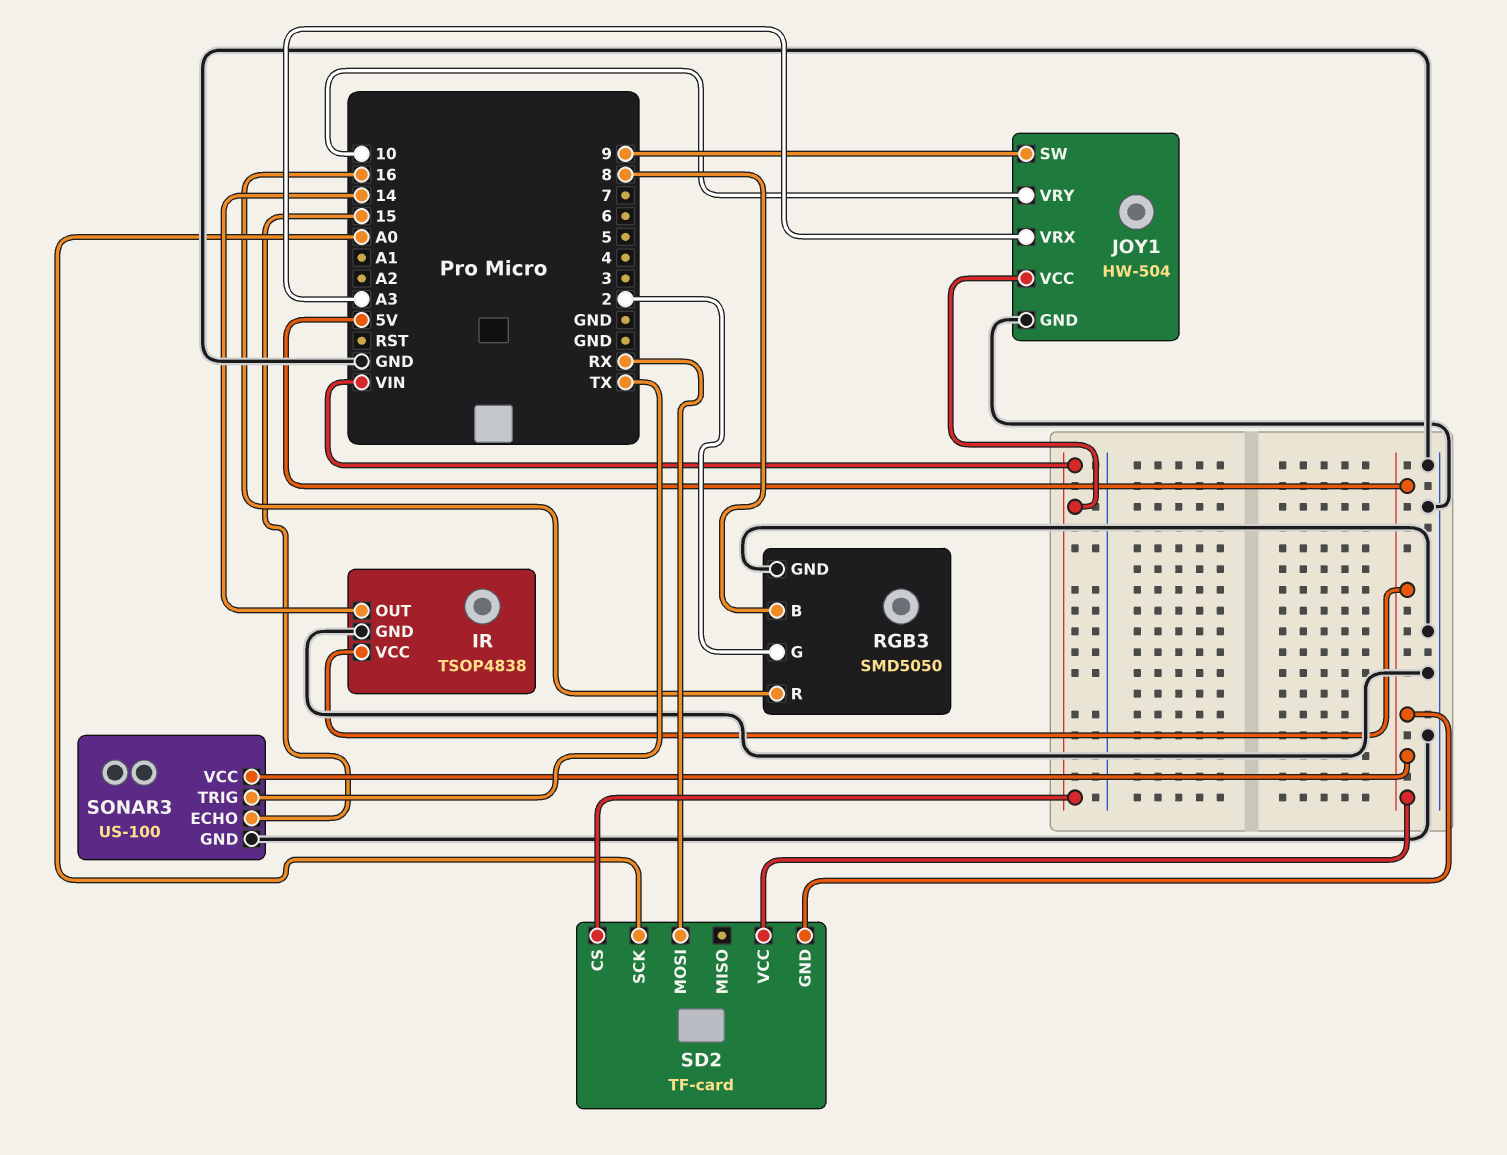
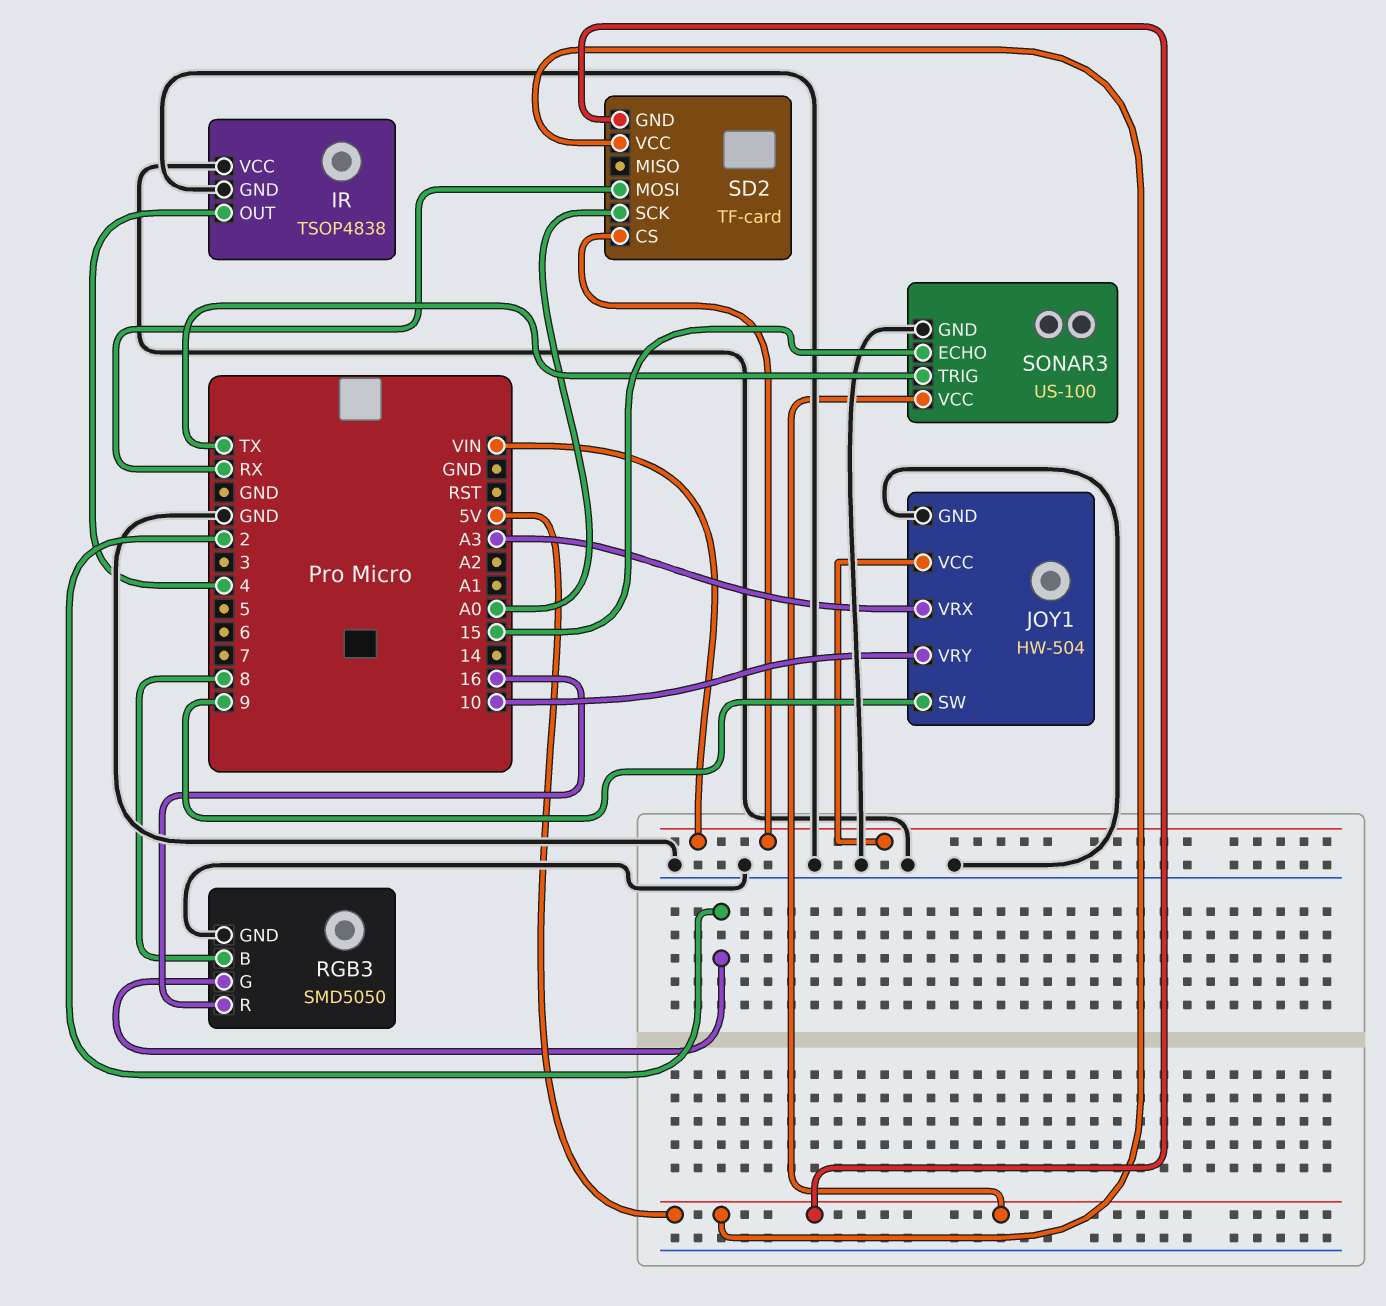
IR pin OUT: 14 -> 4
IR pin VCC: 5V -> GND

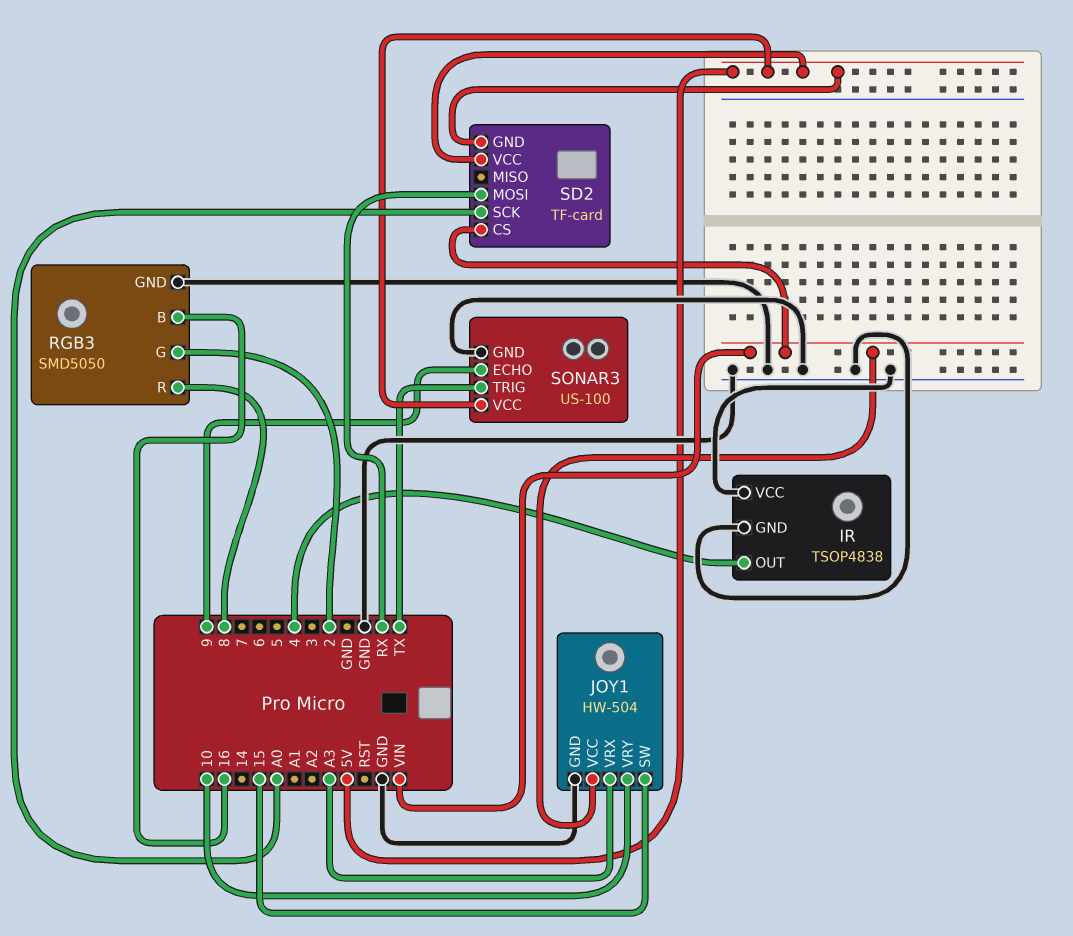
JOY1 pin SW: 9 -> 15
RGB3 pin B: 8 -> 16
RGB3 pin R: 16 -> 8
SONAR3 pin ECHO: 15 -> 9

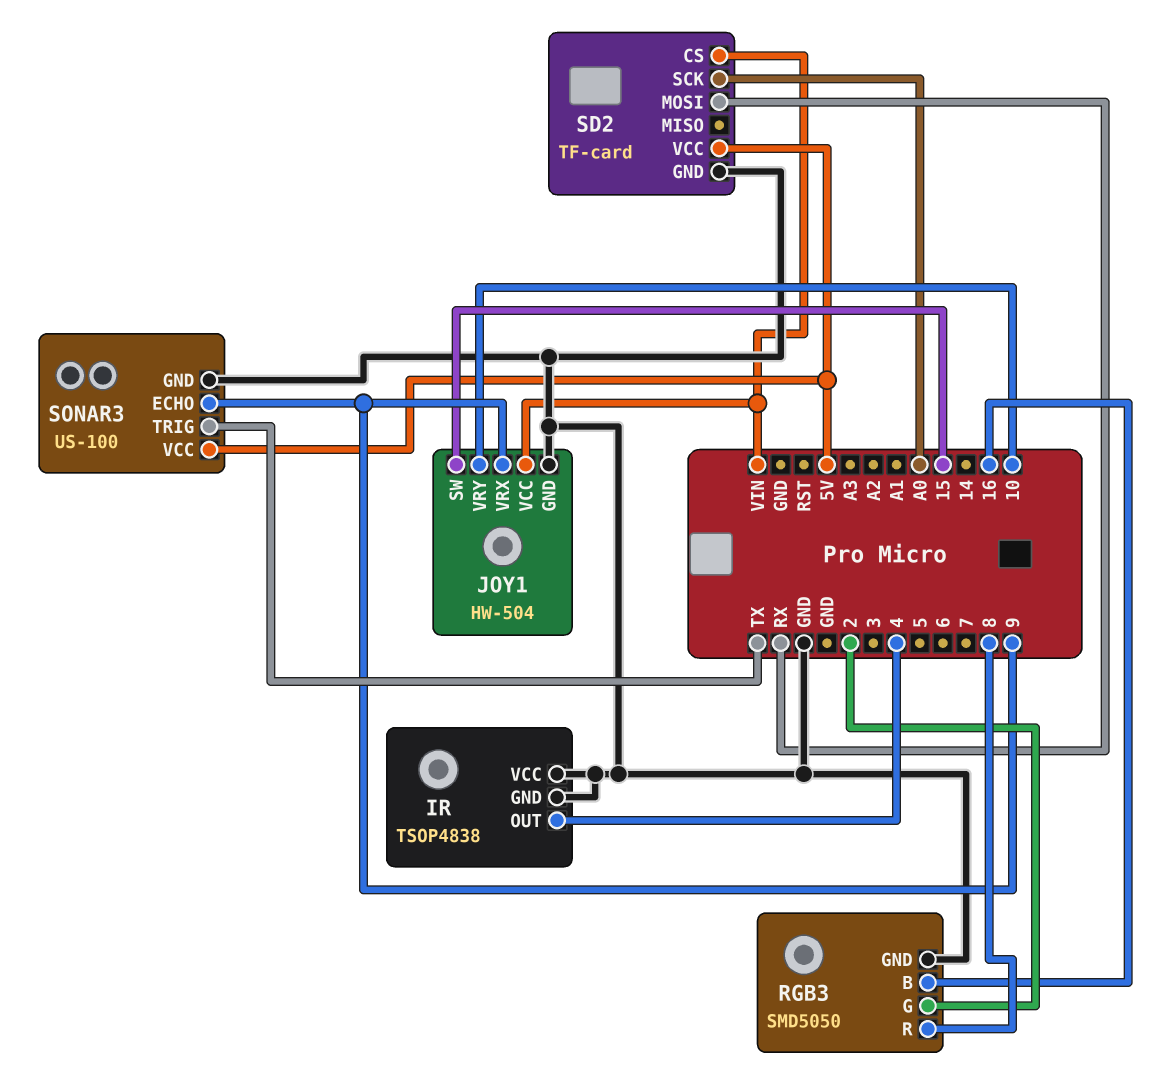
JOY1 pin VRX: A3 -> 9
SD2 pin GND: 5V -> GND

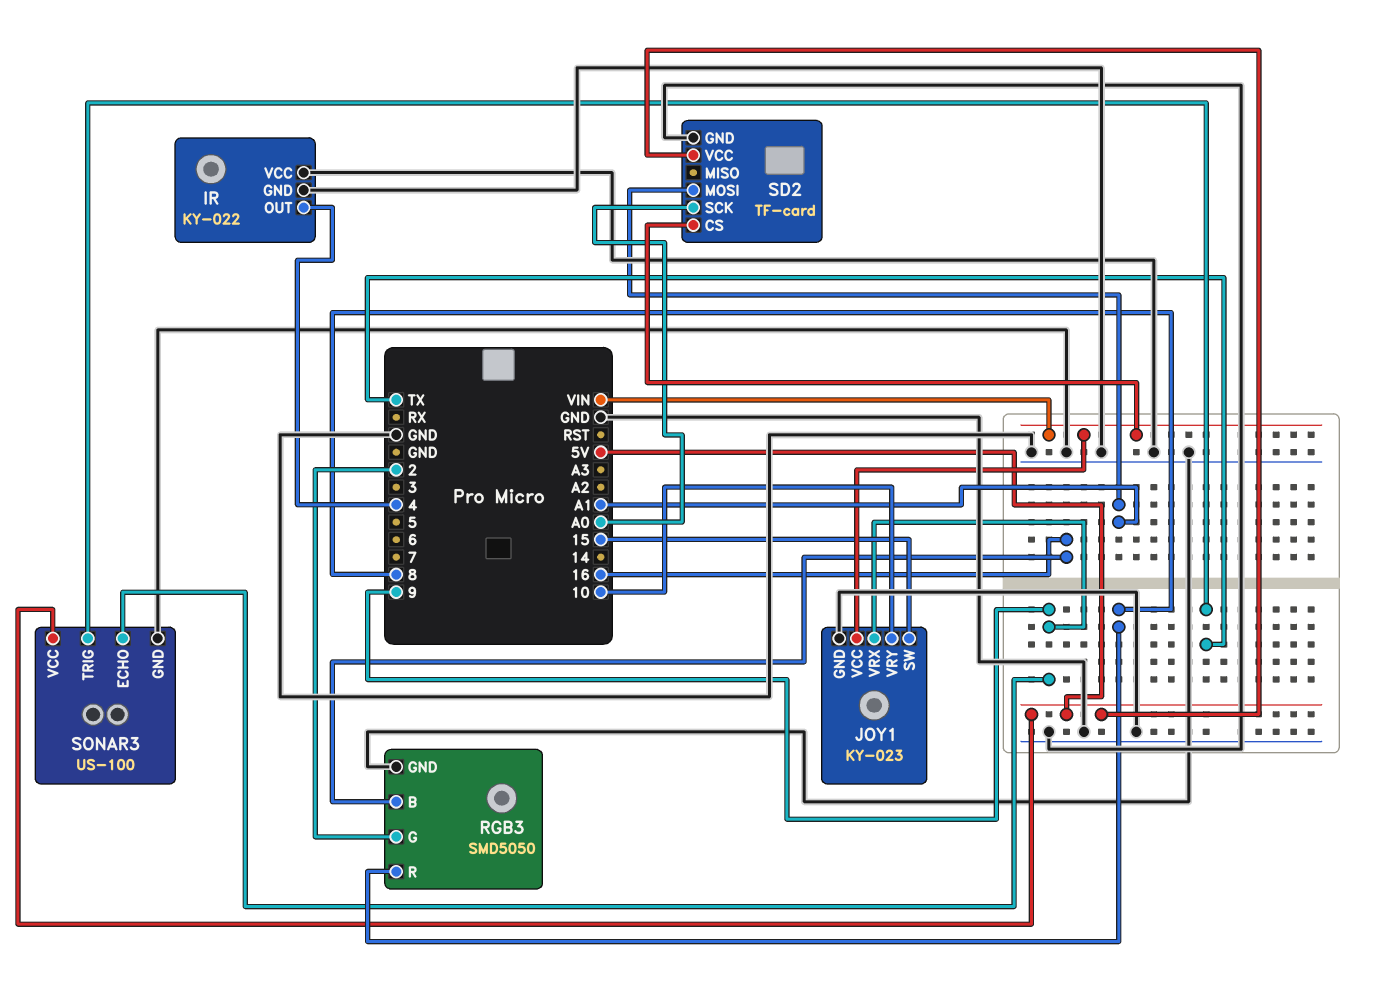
IR: TSOP4838 -> KY-022
JOY1: HW-504 -> KY-023
SD2 pin MOSI: RX -> A1

